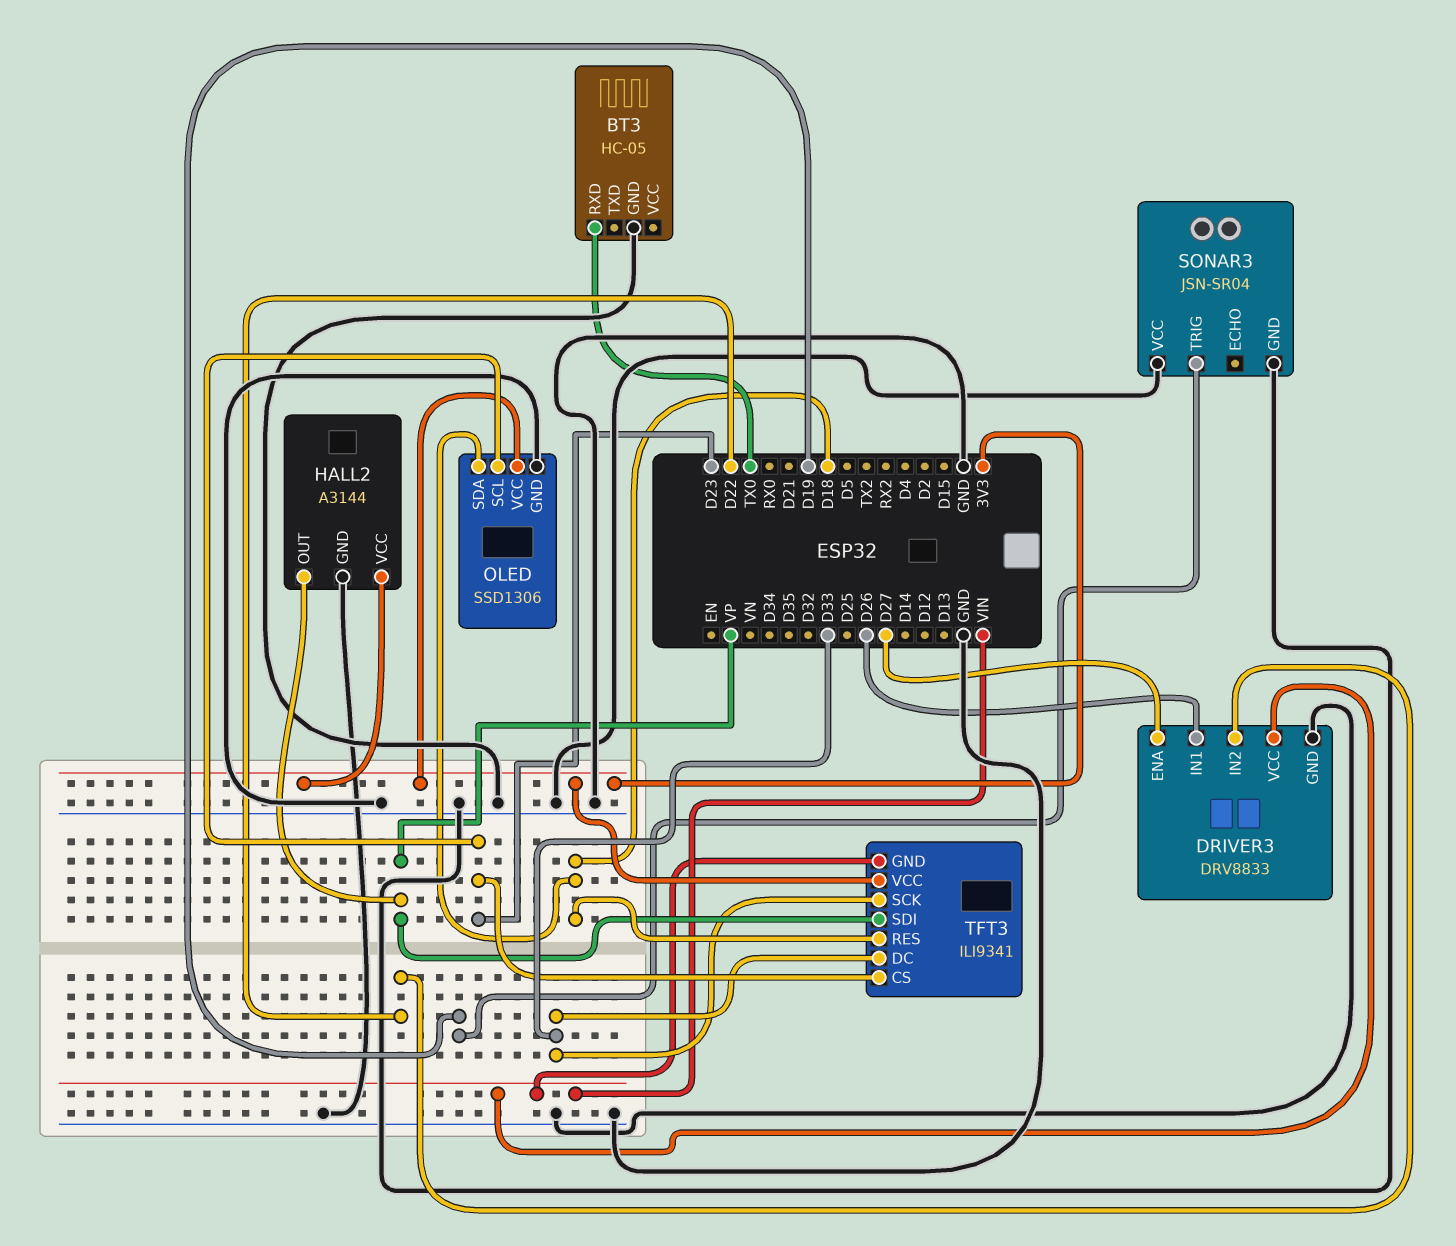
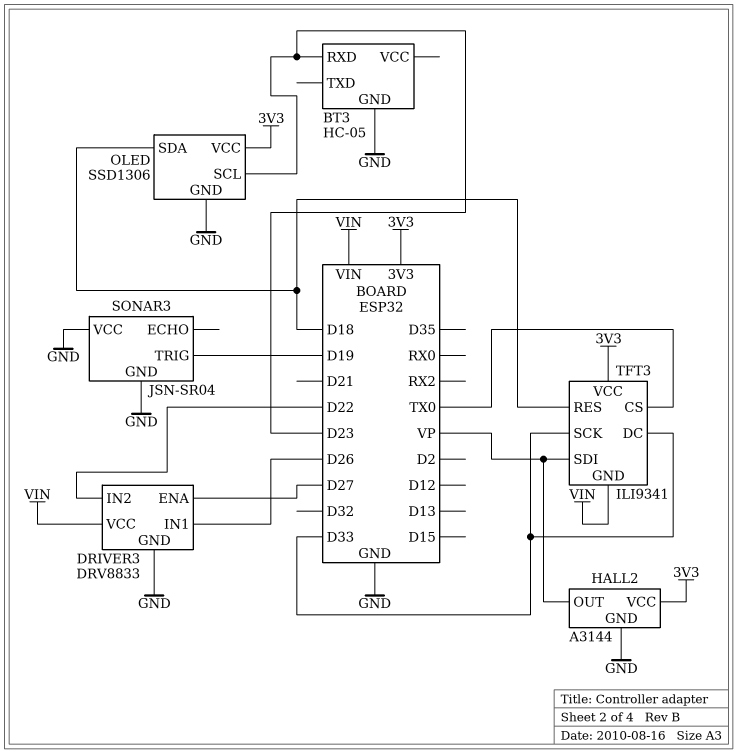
BT3 pin RXD: TX0 -> D23
TFT3 pin CS: D23 -> TX0

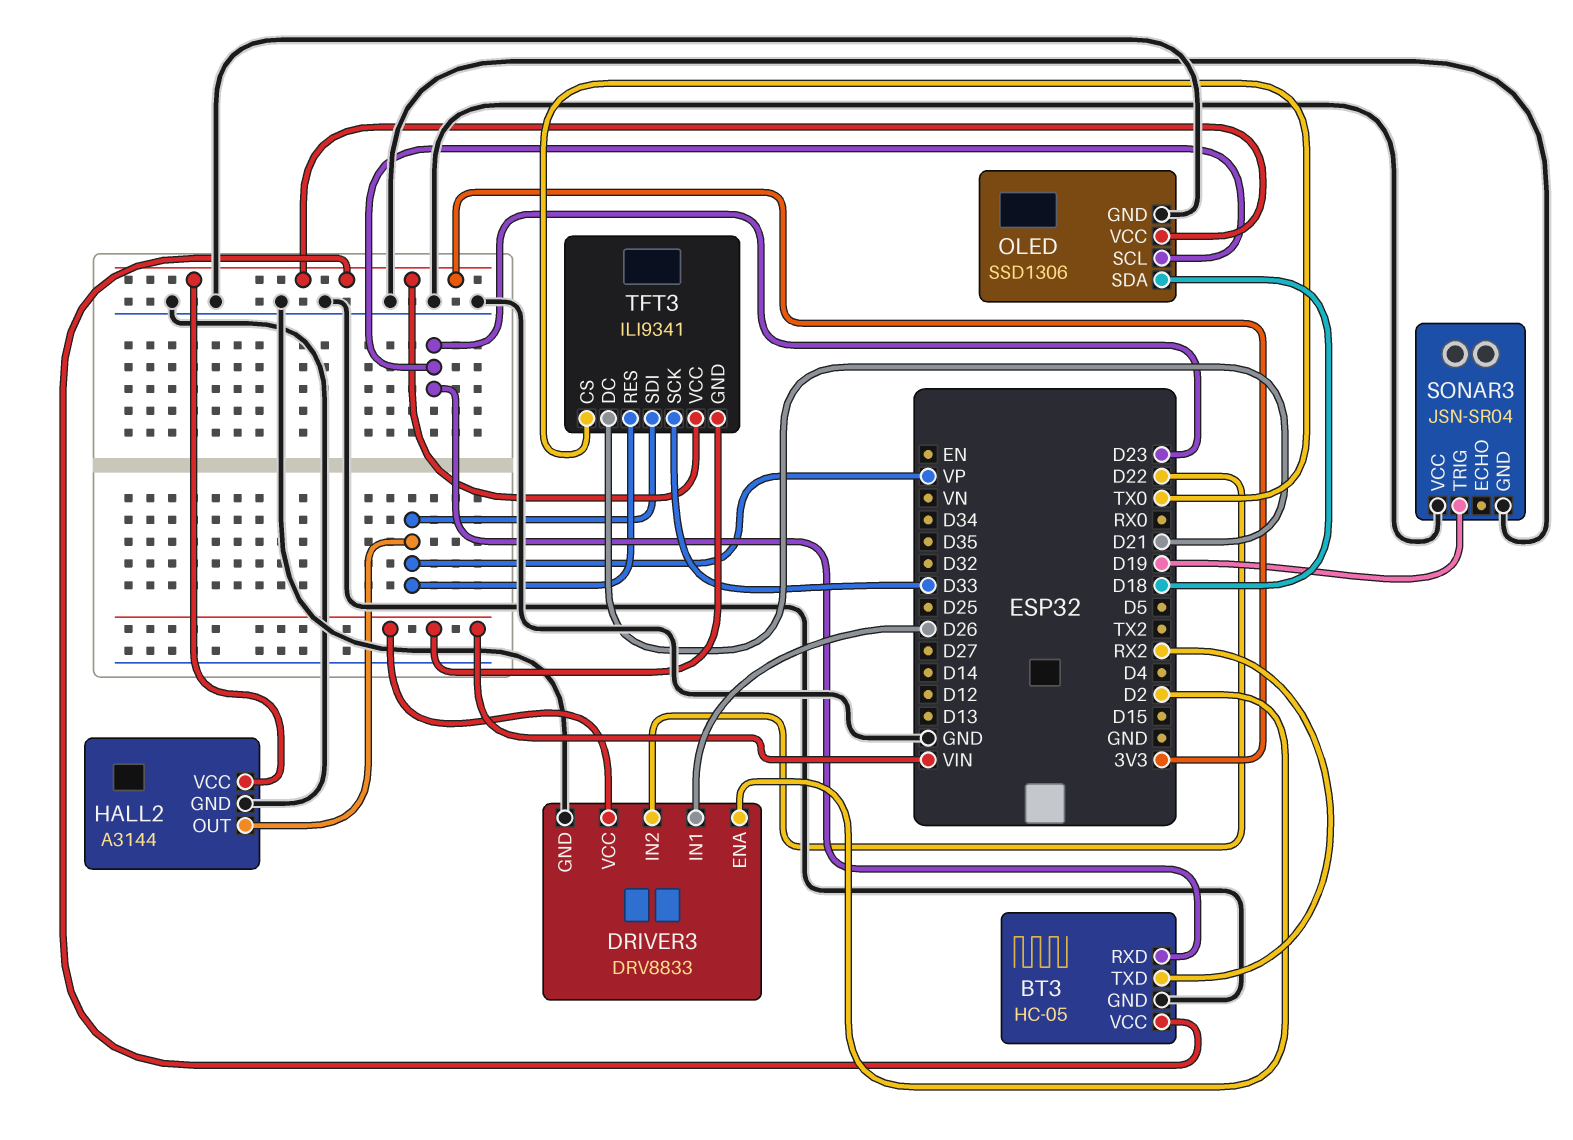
BT3 pin TXD: none -> RX2
BT3 pin VCC: none -> 3V3
DRIVER3 pin ENA: D27 -> D2
TFT3 pin DC: D33 -> D21
TFT3 pin RES: D18 -> VP

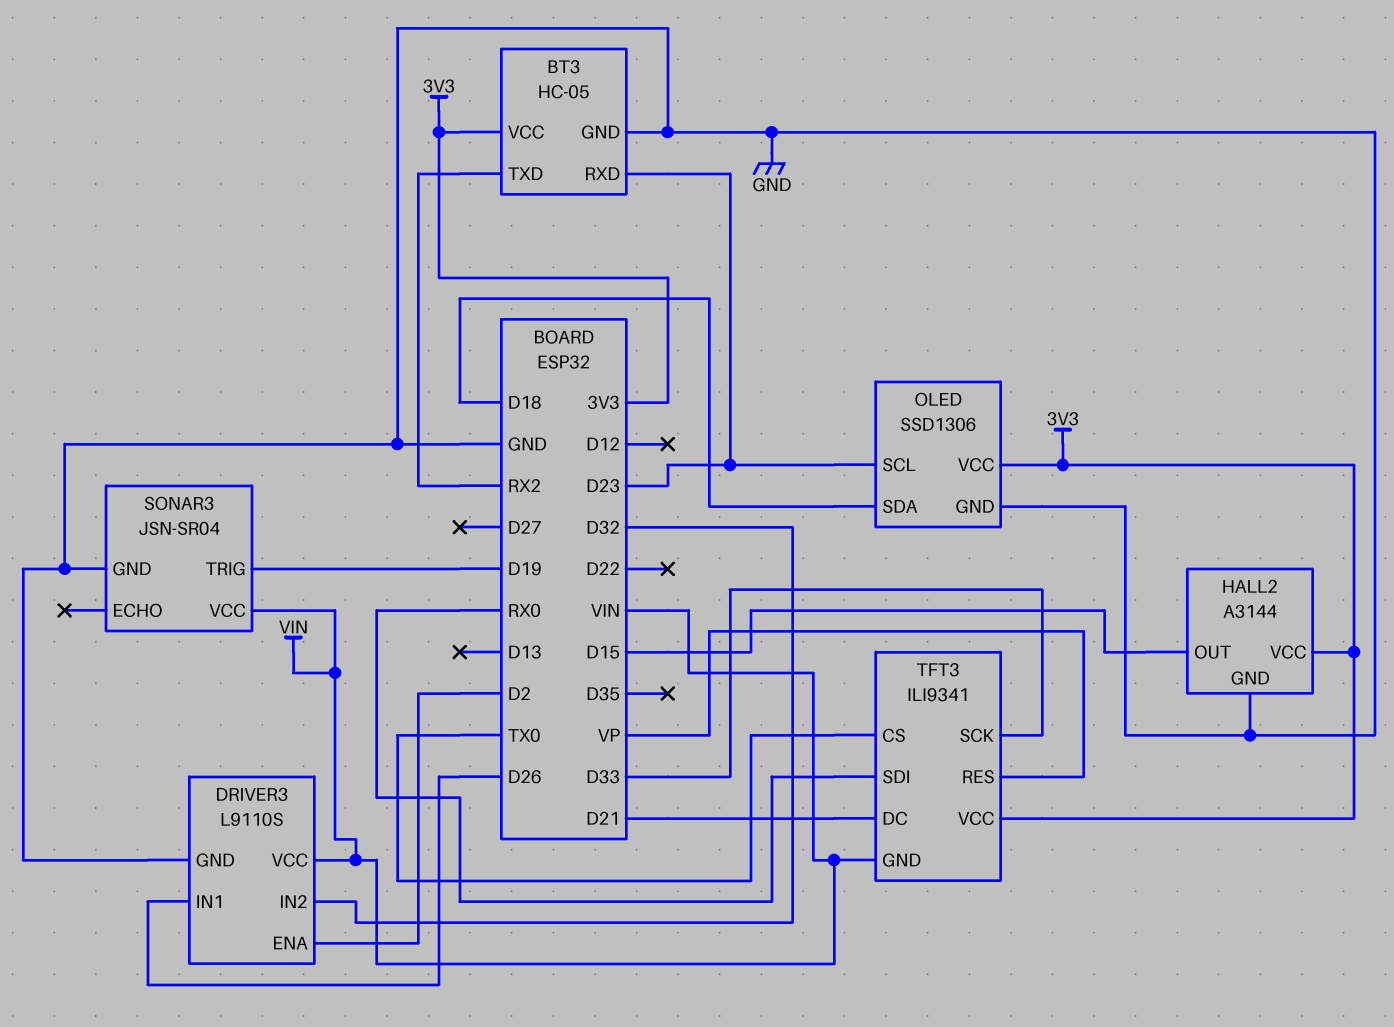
DRIVER3: DRV8833 -> L9110S
DRIVER3 pin IN2: D22 -> D32
HALL2 pin OUT: VP -> D15
SONAR3 pin VCC: GND -> VIN
TFT3 pin SDI: VP -> RX0

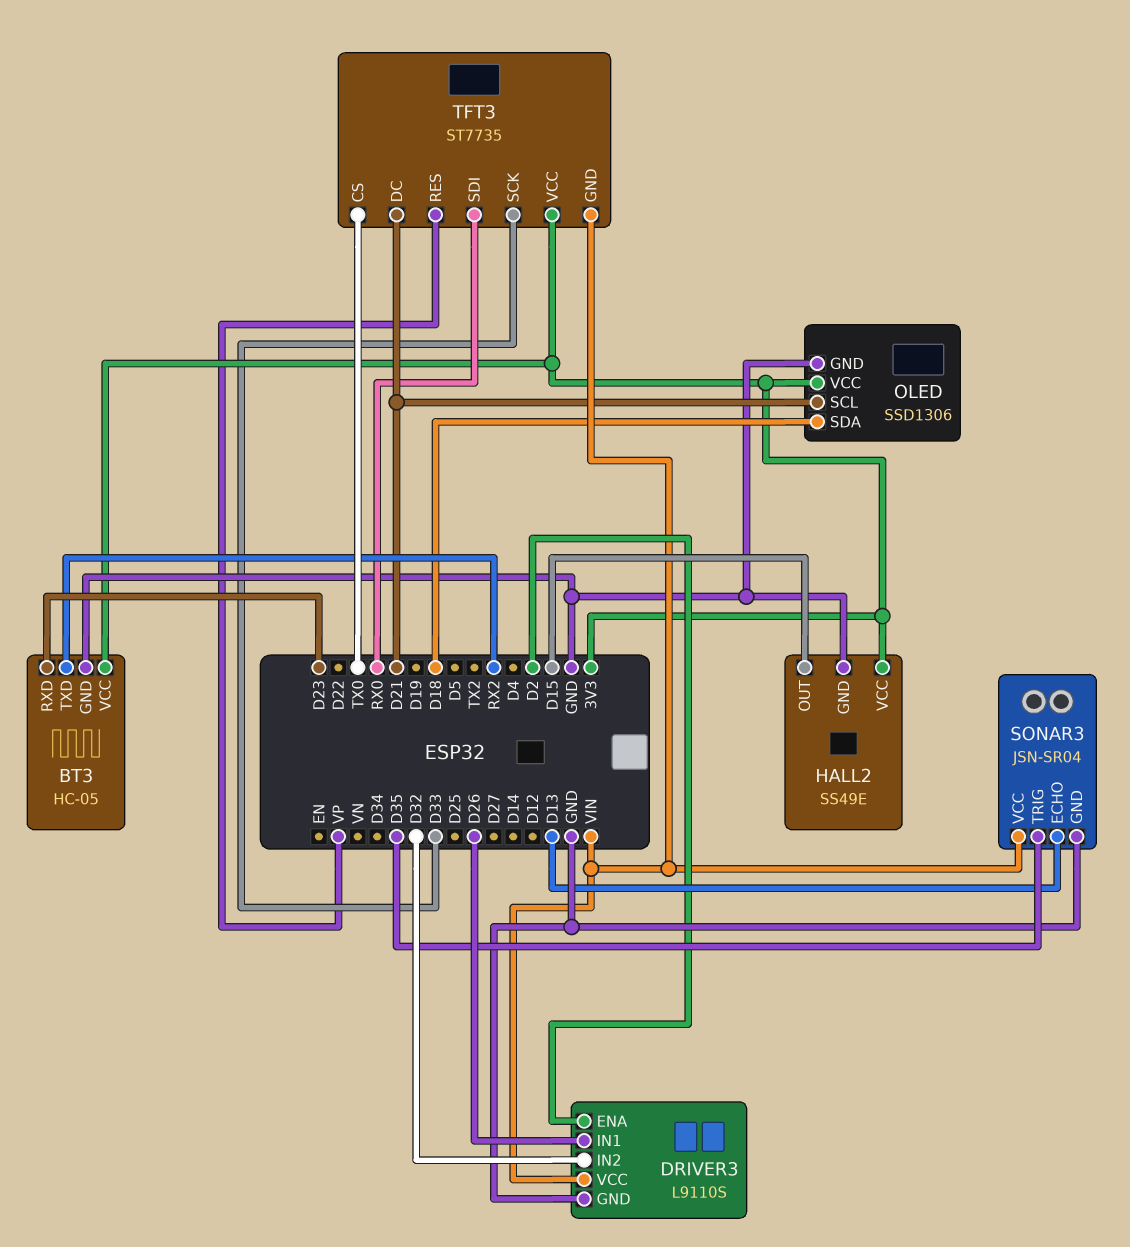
HALL2: A3144 -> SS49E
OLED pin SCL: D23 -> D21
SONAR3 pin ECHO: none -> D13
SONAR3 pin TRIG: D19 -> D35
TFT3: ILI9341 -> ST7735

